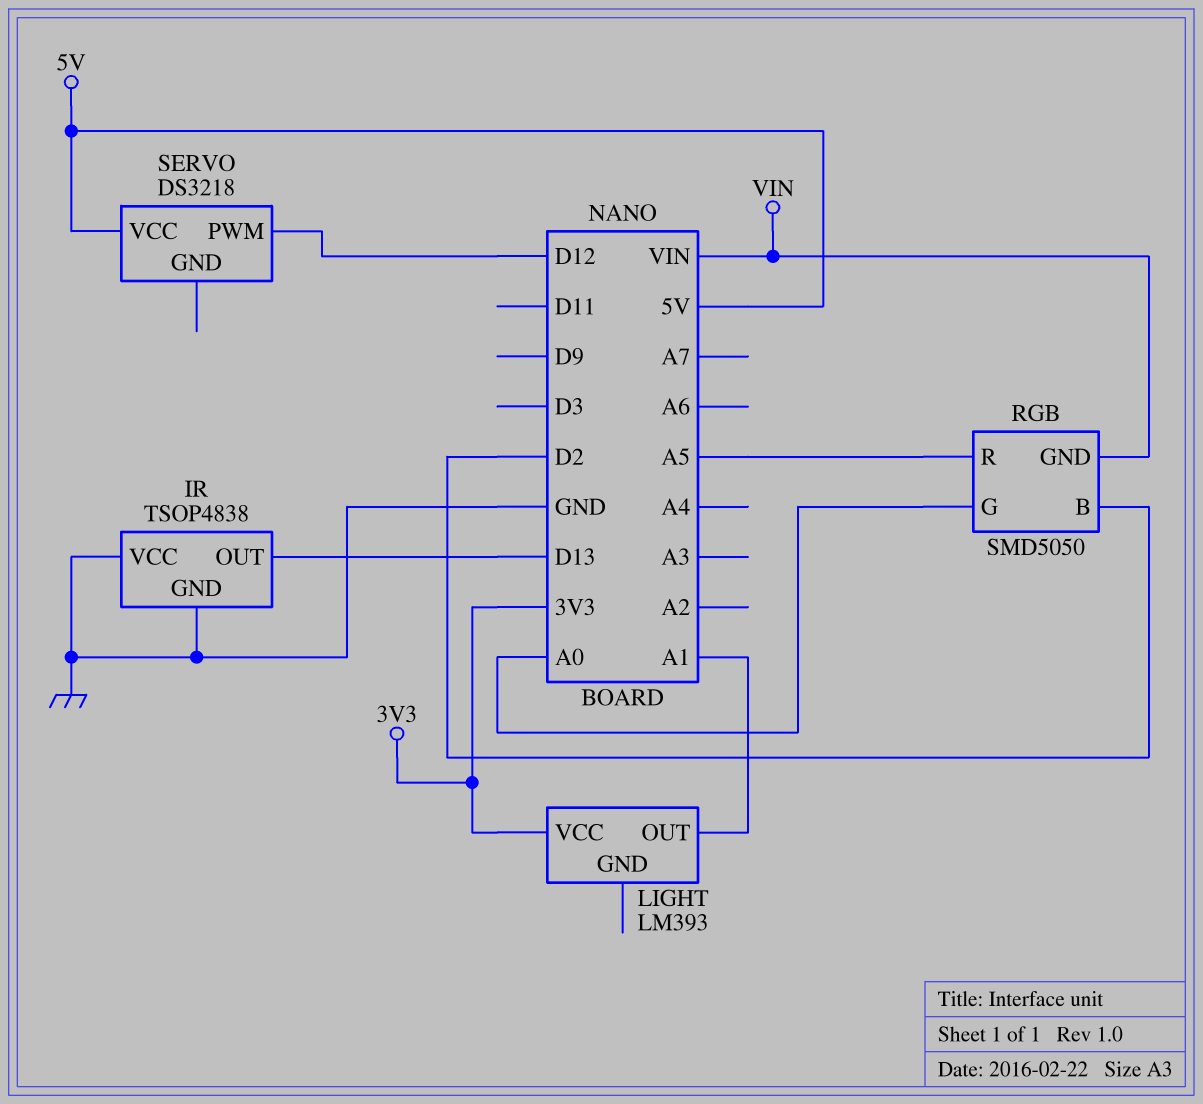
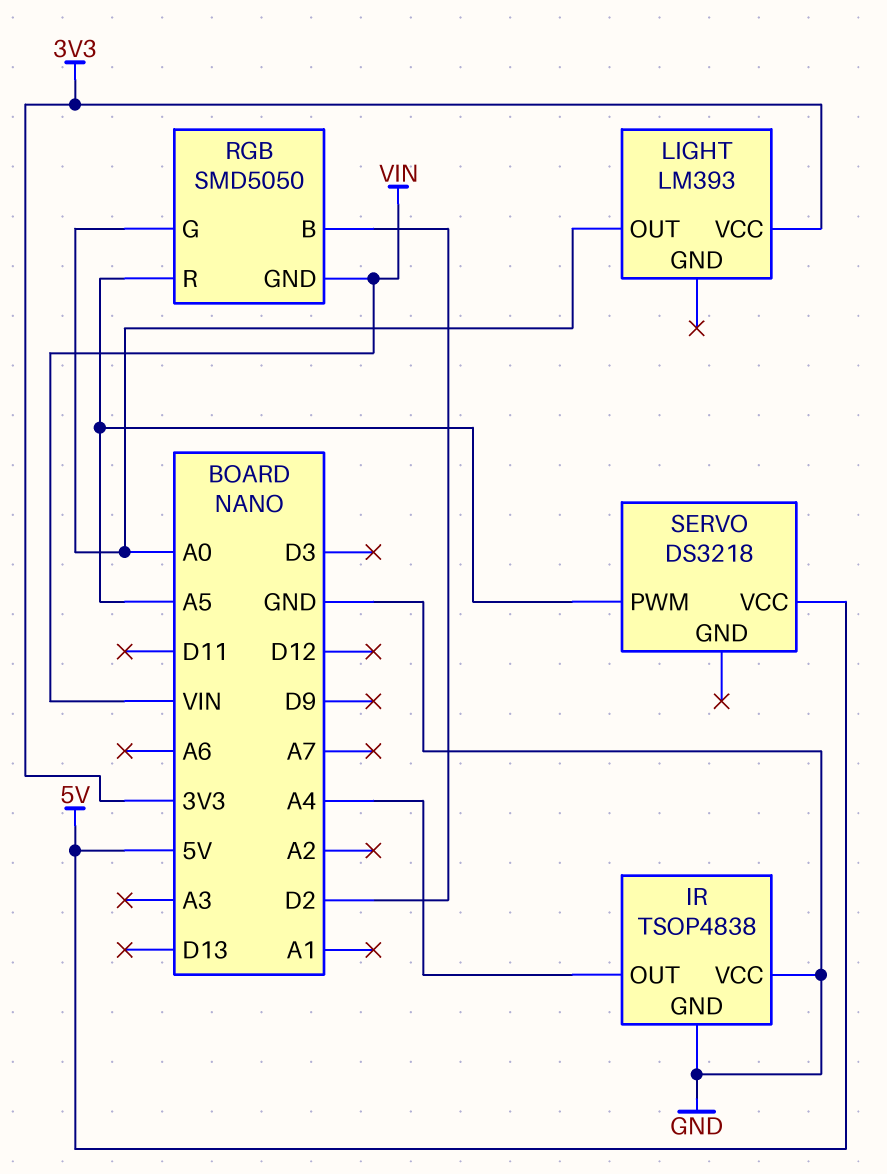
IR pin OUT: D13 -> A4
LIGHT pin OUT: A1 -> A0
SERVO pin PWM: D12 -> A5

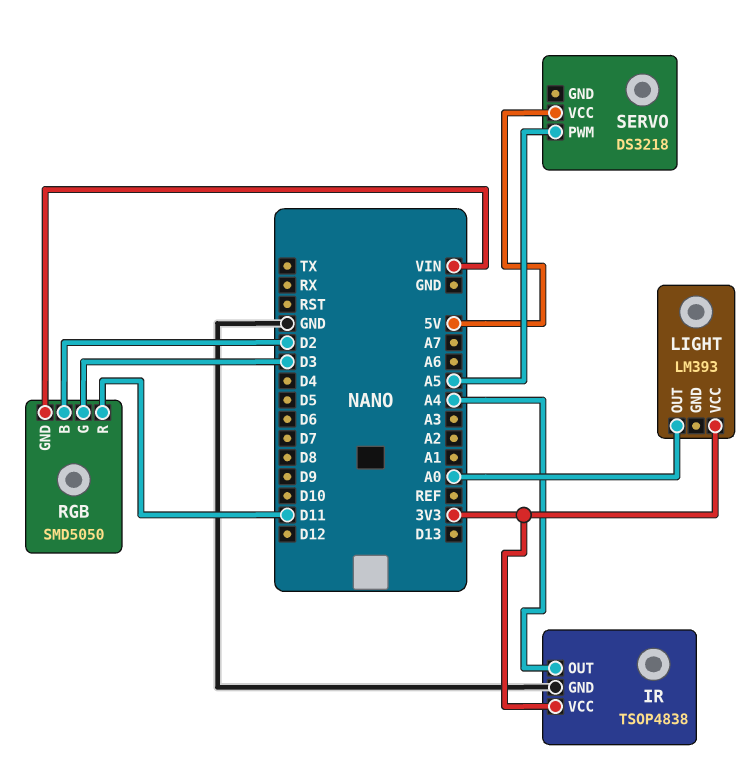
IR pin VCC: GND -> 3V3
RGB pin G: A0 -> D3
RGB pin R: A5 -> D11

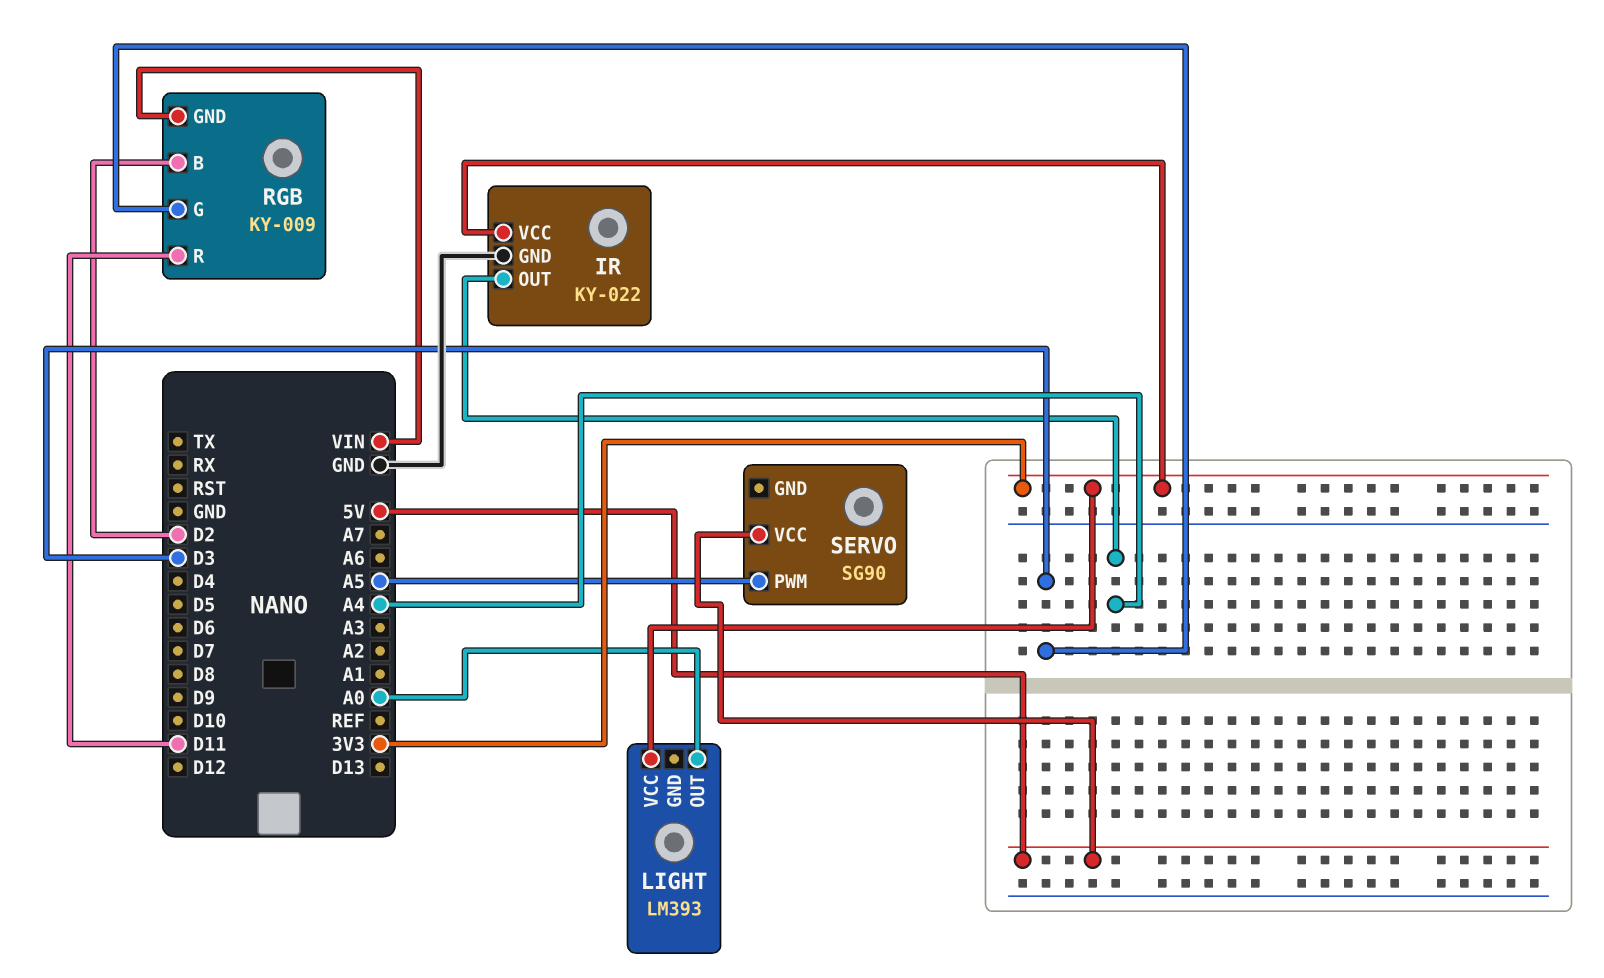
IR: TSOP4838 -> KY-022
RGB: SMD5050 -> KY-009
SERVO: DS3218 -> SG90

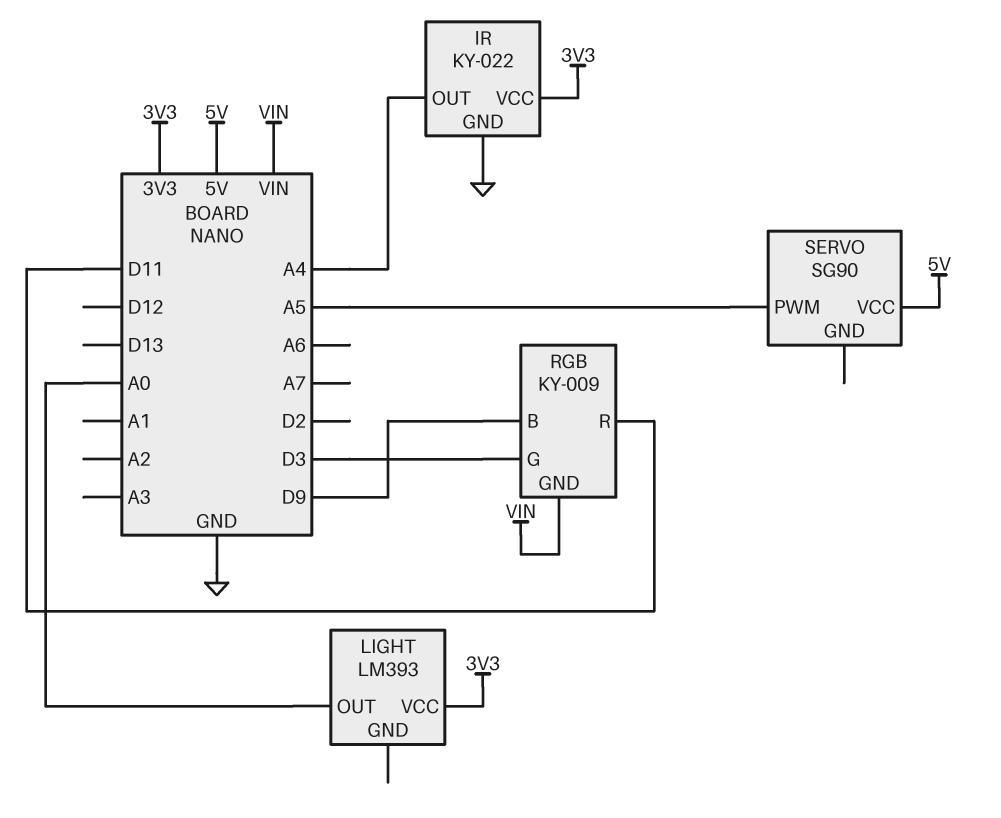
RGB pin B: D2 -> D9

